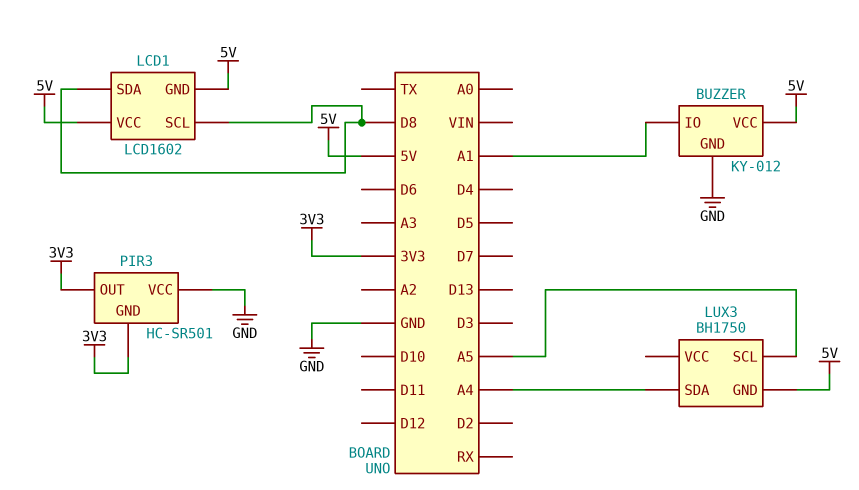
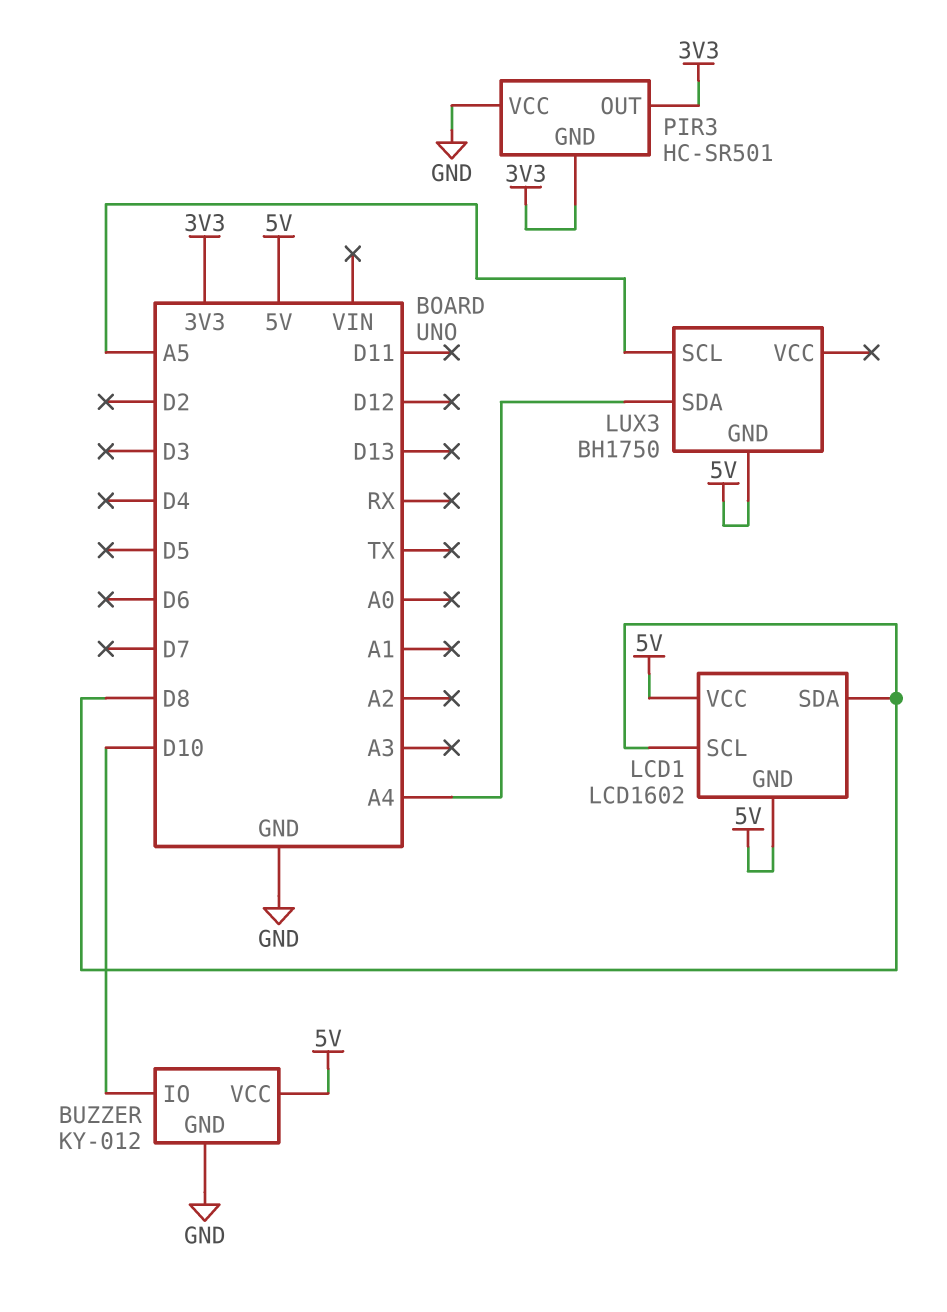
BUZZER pin IO: A1 -> D10

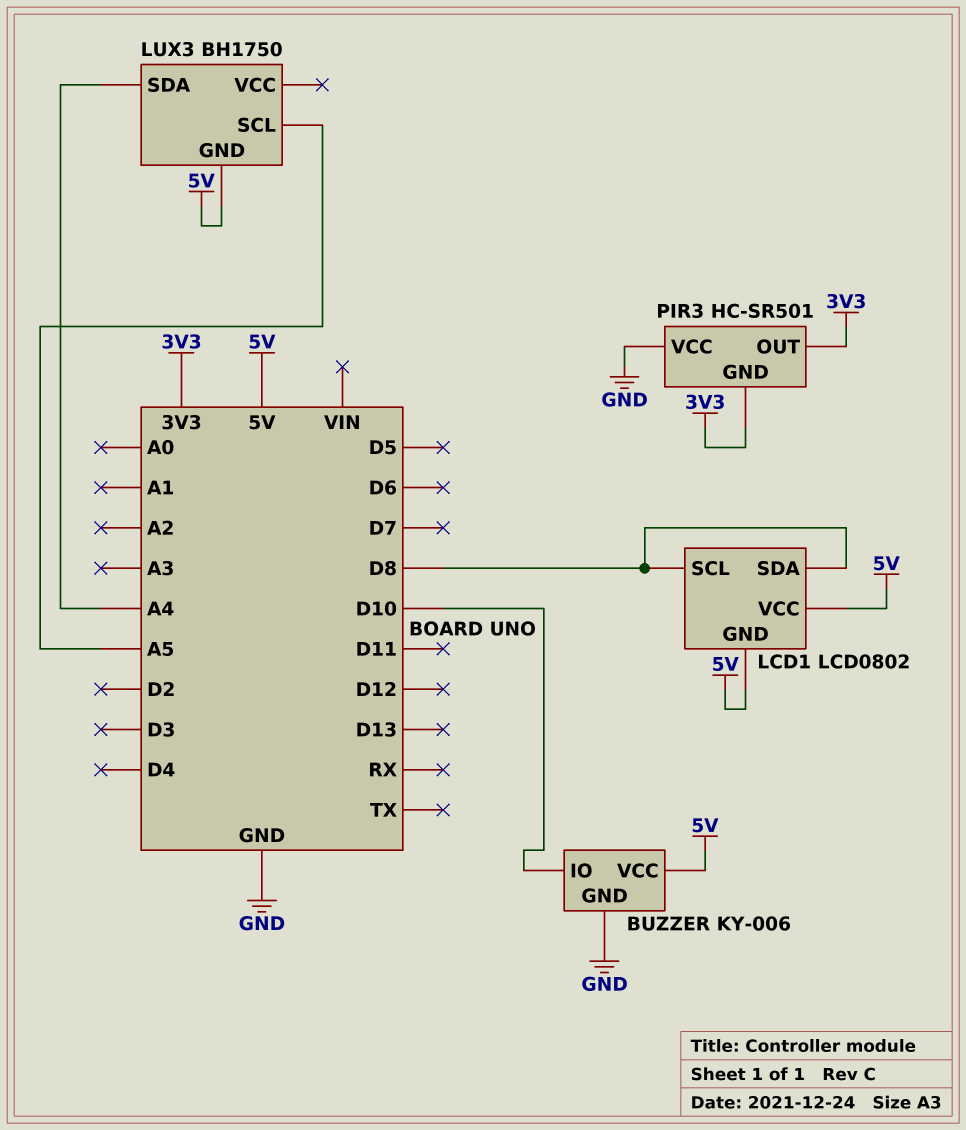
BUZZER: KY-012 -> KY-006
LCD1: LCD1602 -> LCD0802

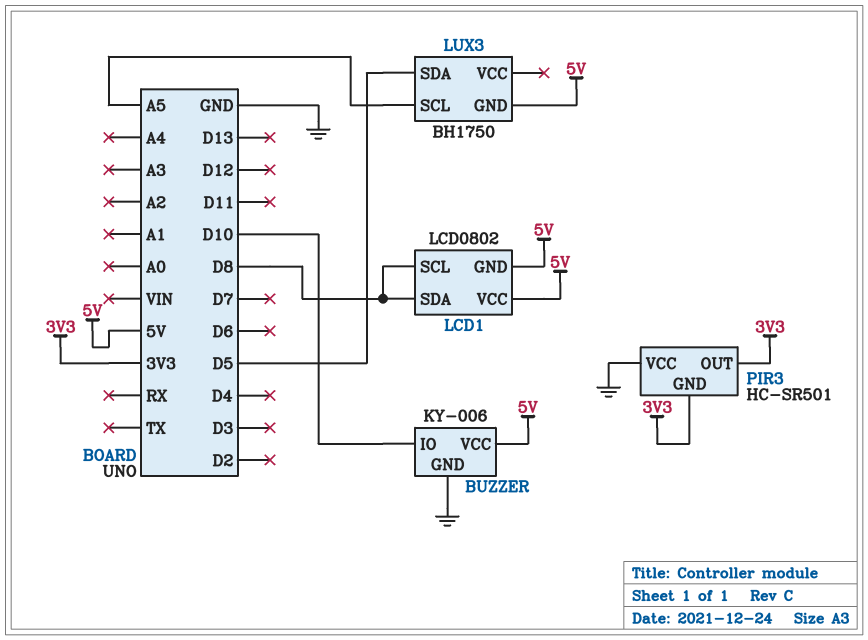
LUX3 pin SDA: A4 -> D5

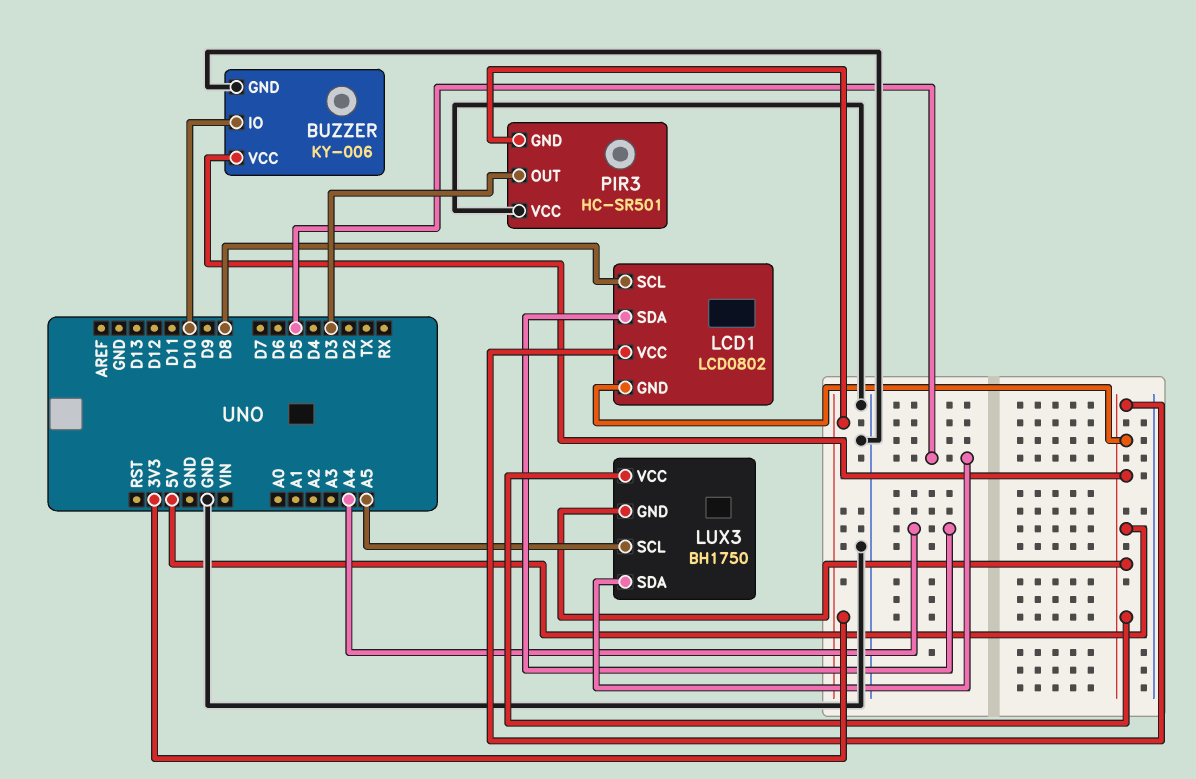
LCD1 pin SDA: D8 -> A4
LUX3 pin VCC: none -> 5V
PIR3 pin OUT: 3V3 -> D3

